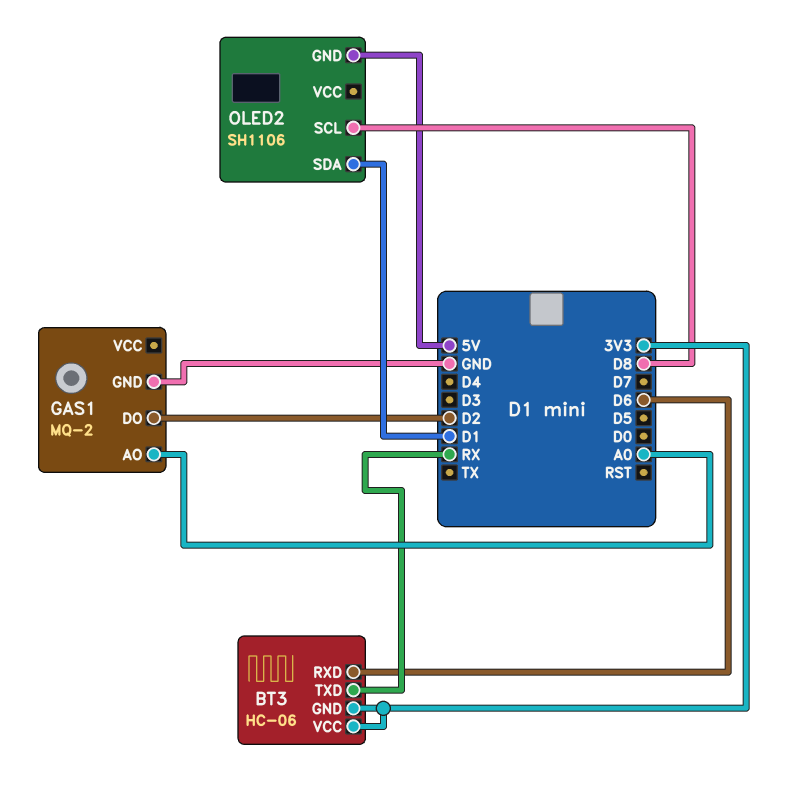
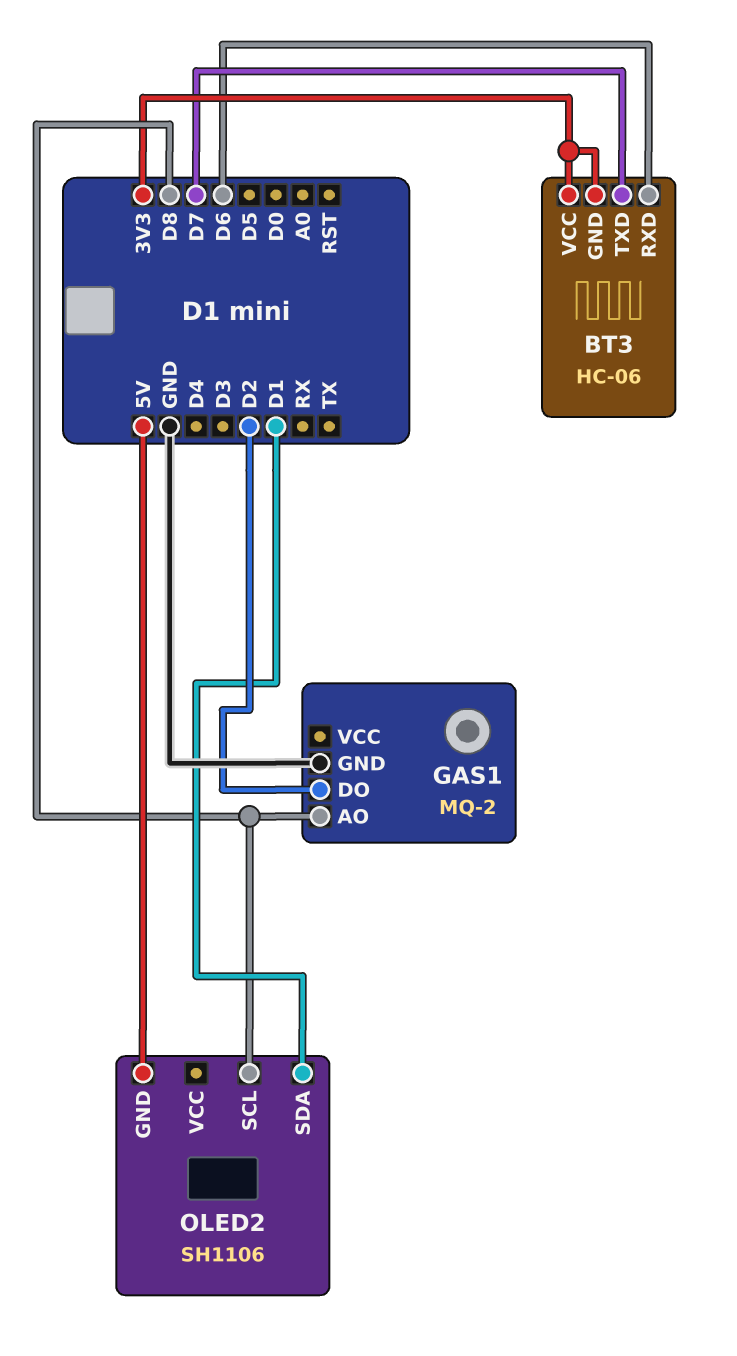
BT3 pin TXD: RX -> D7
GAS1 pin AO: A0 -> D8

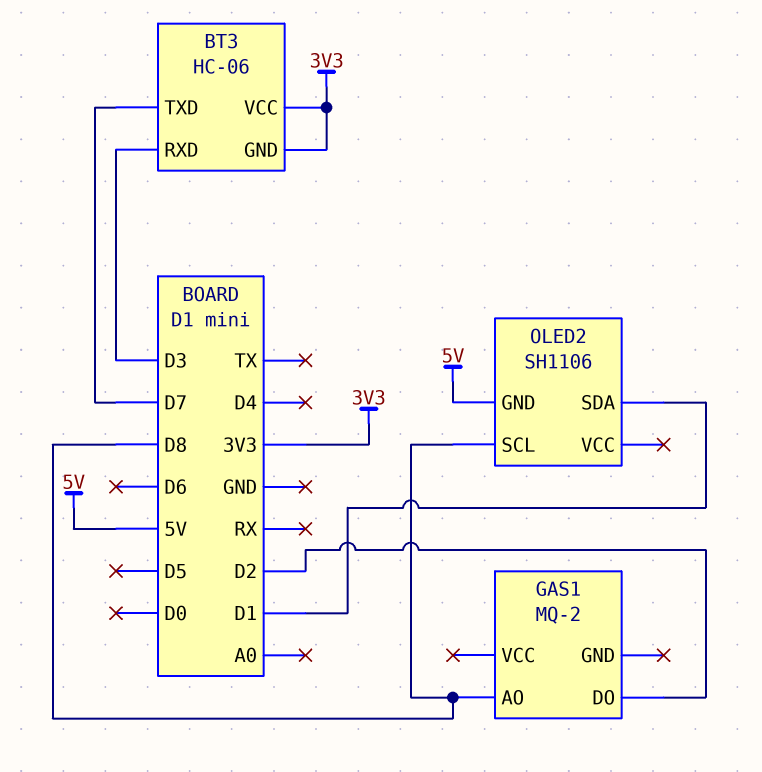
BT3 pin RXD: D6 -> D3
GAS1 pin GND: GND -> none

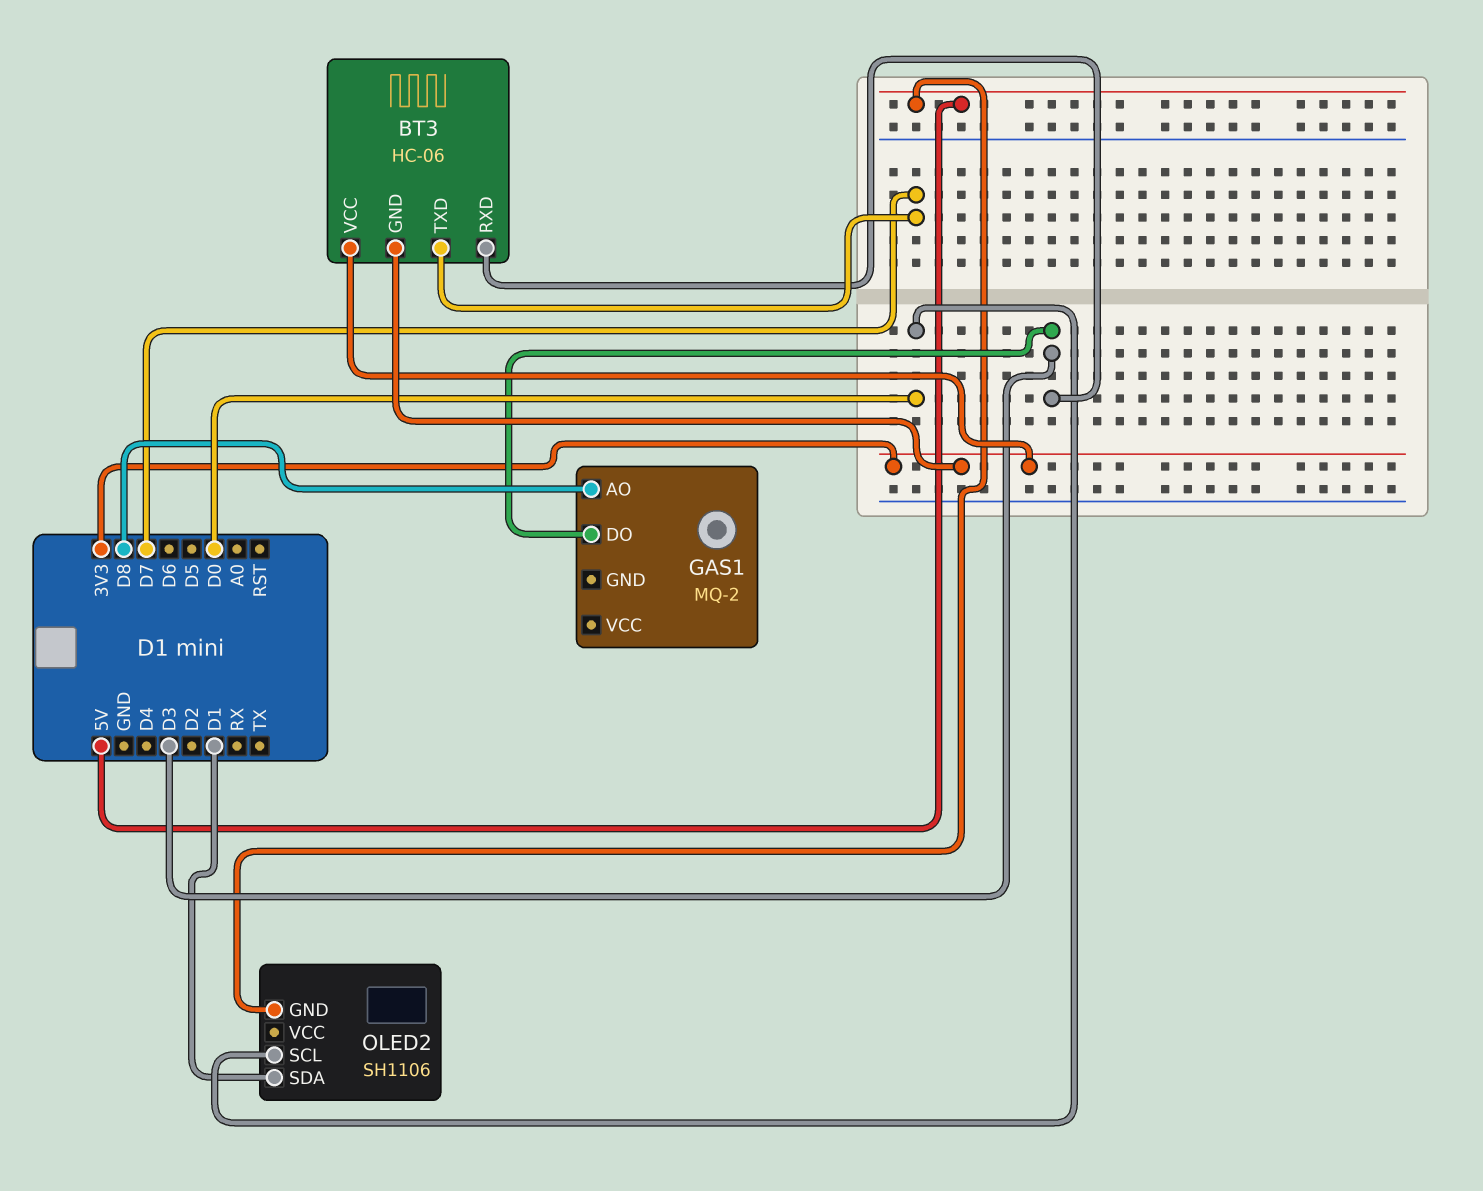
GAS1 pin DO: D2 -> D3
OLED2 pin SCL: D8 -> D0

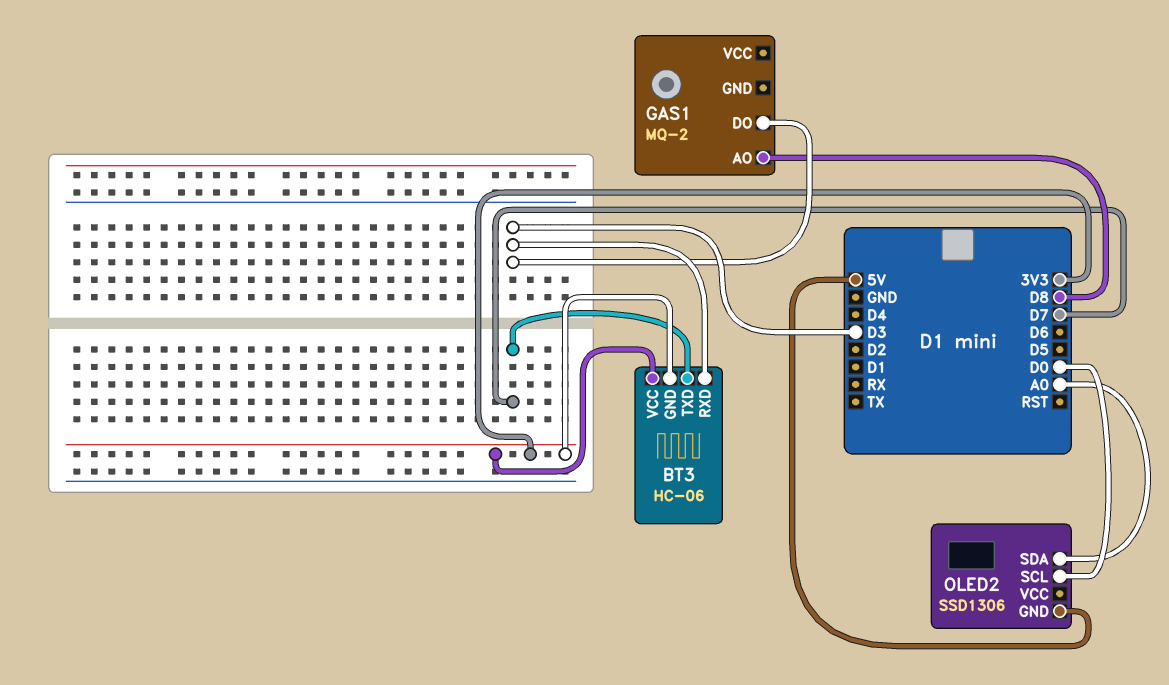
OLED2: SH1106 -> SSD1306
OLED2 pin SDA: D1 -> A0

